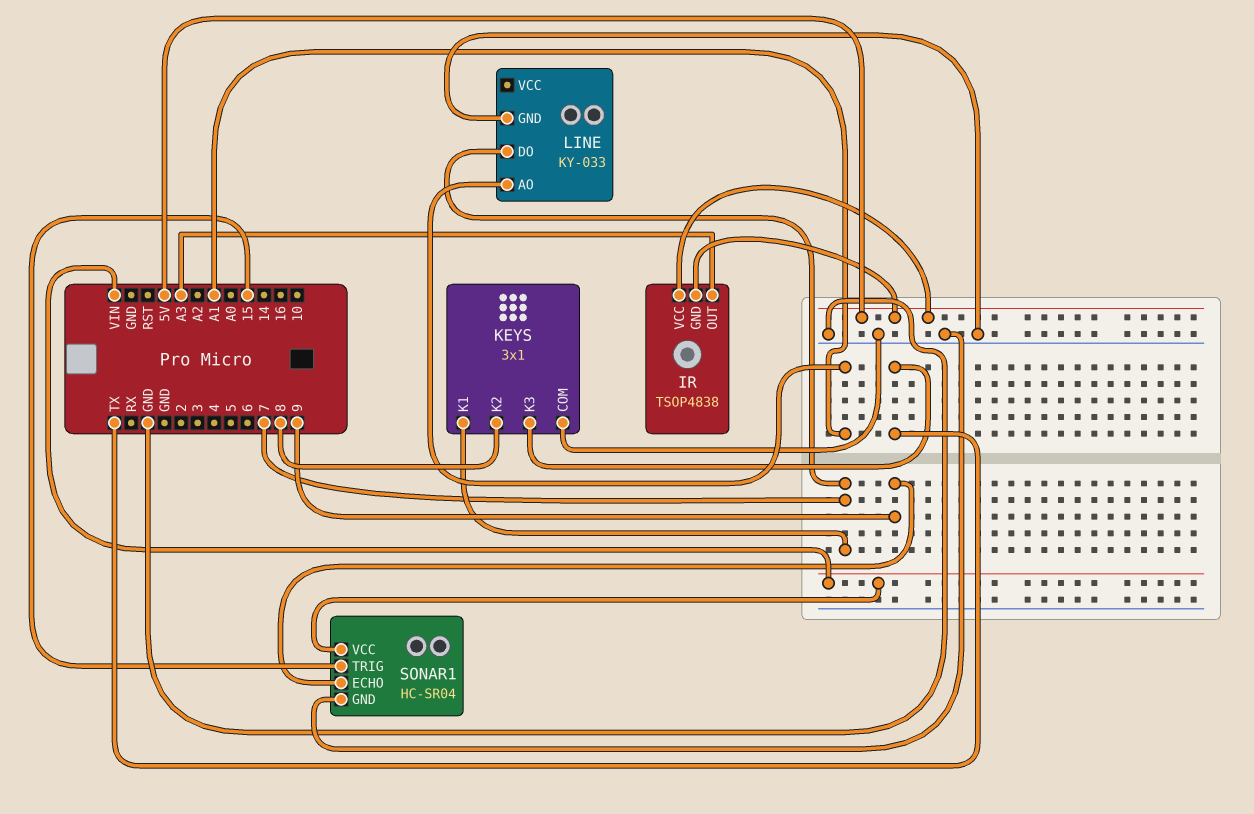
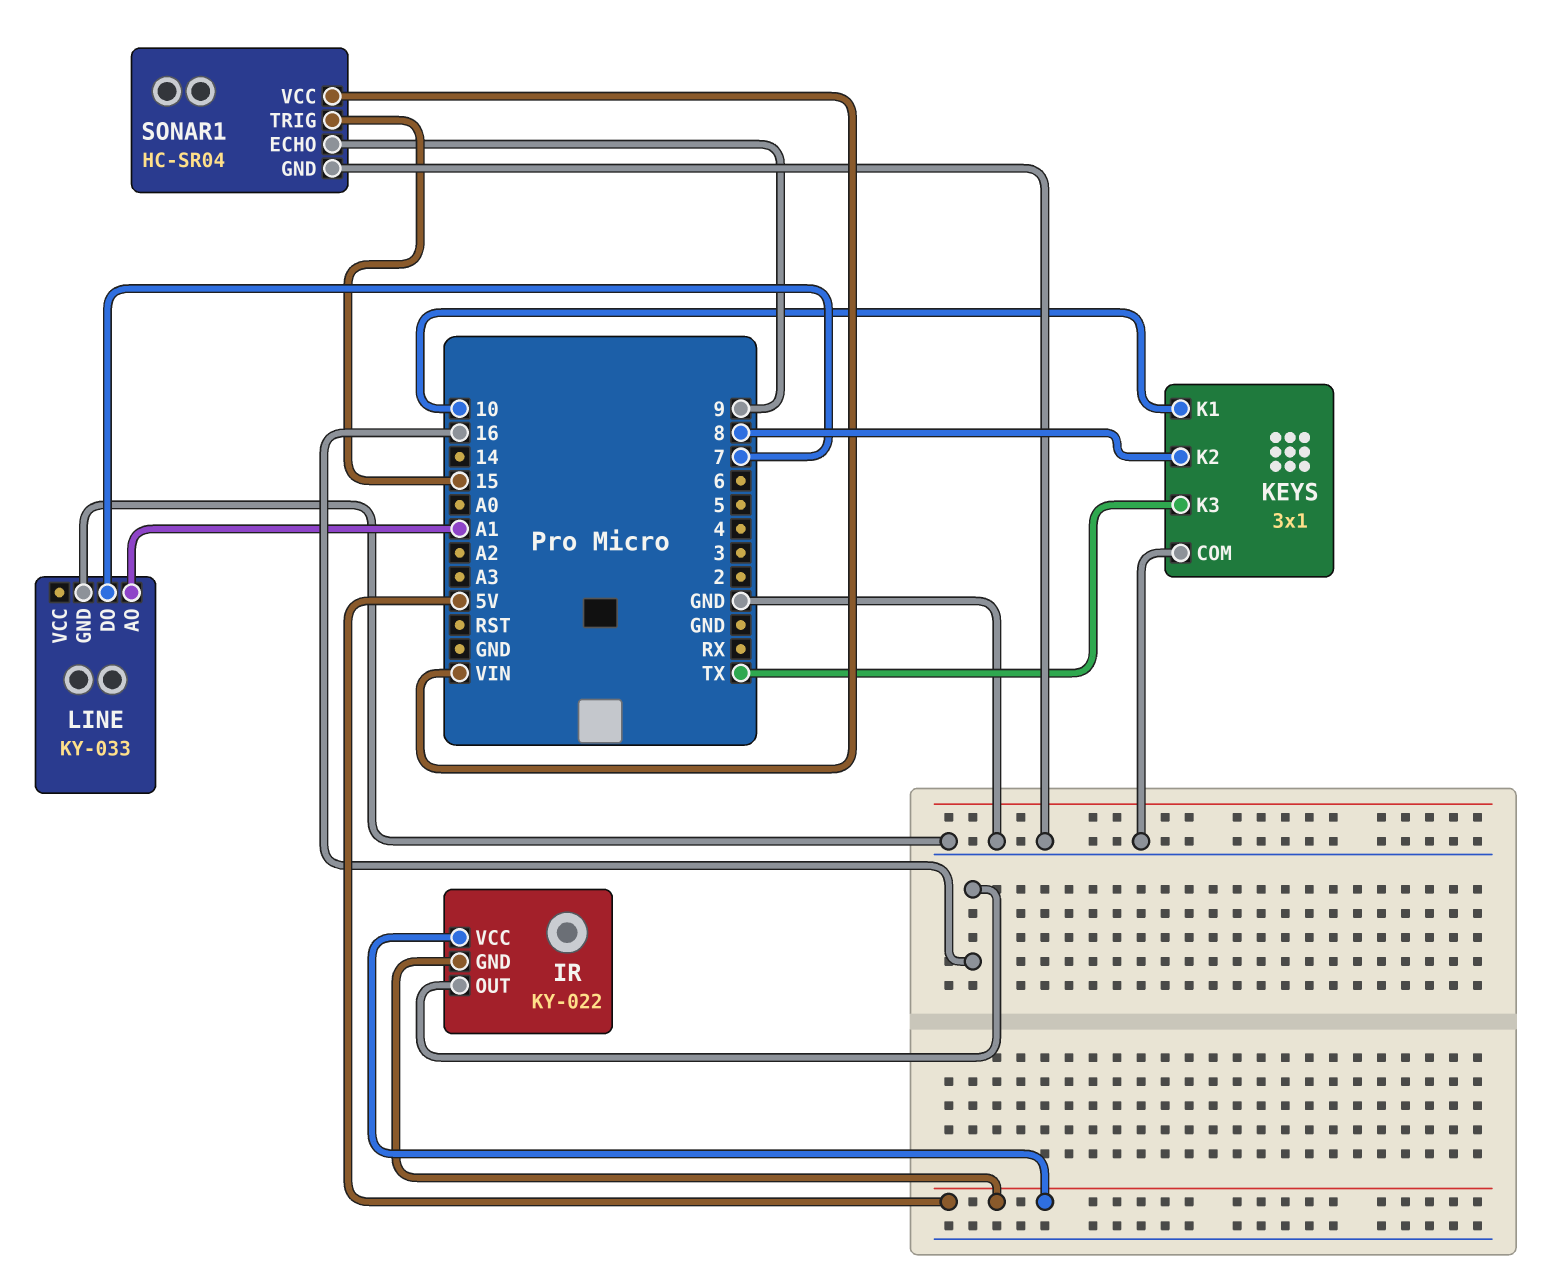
IR: TSOP4838 -> KY-022
IR pin OUT: A3 -> 16
KEYS pin K1: 7 -> 10

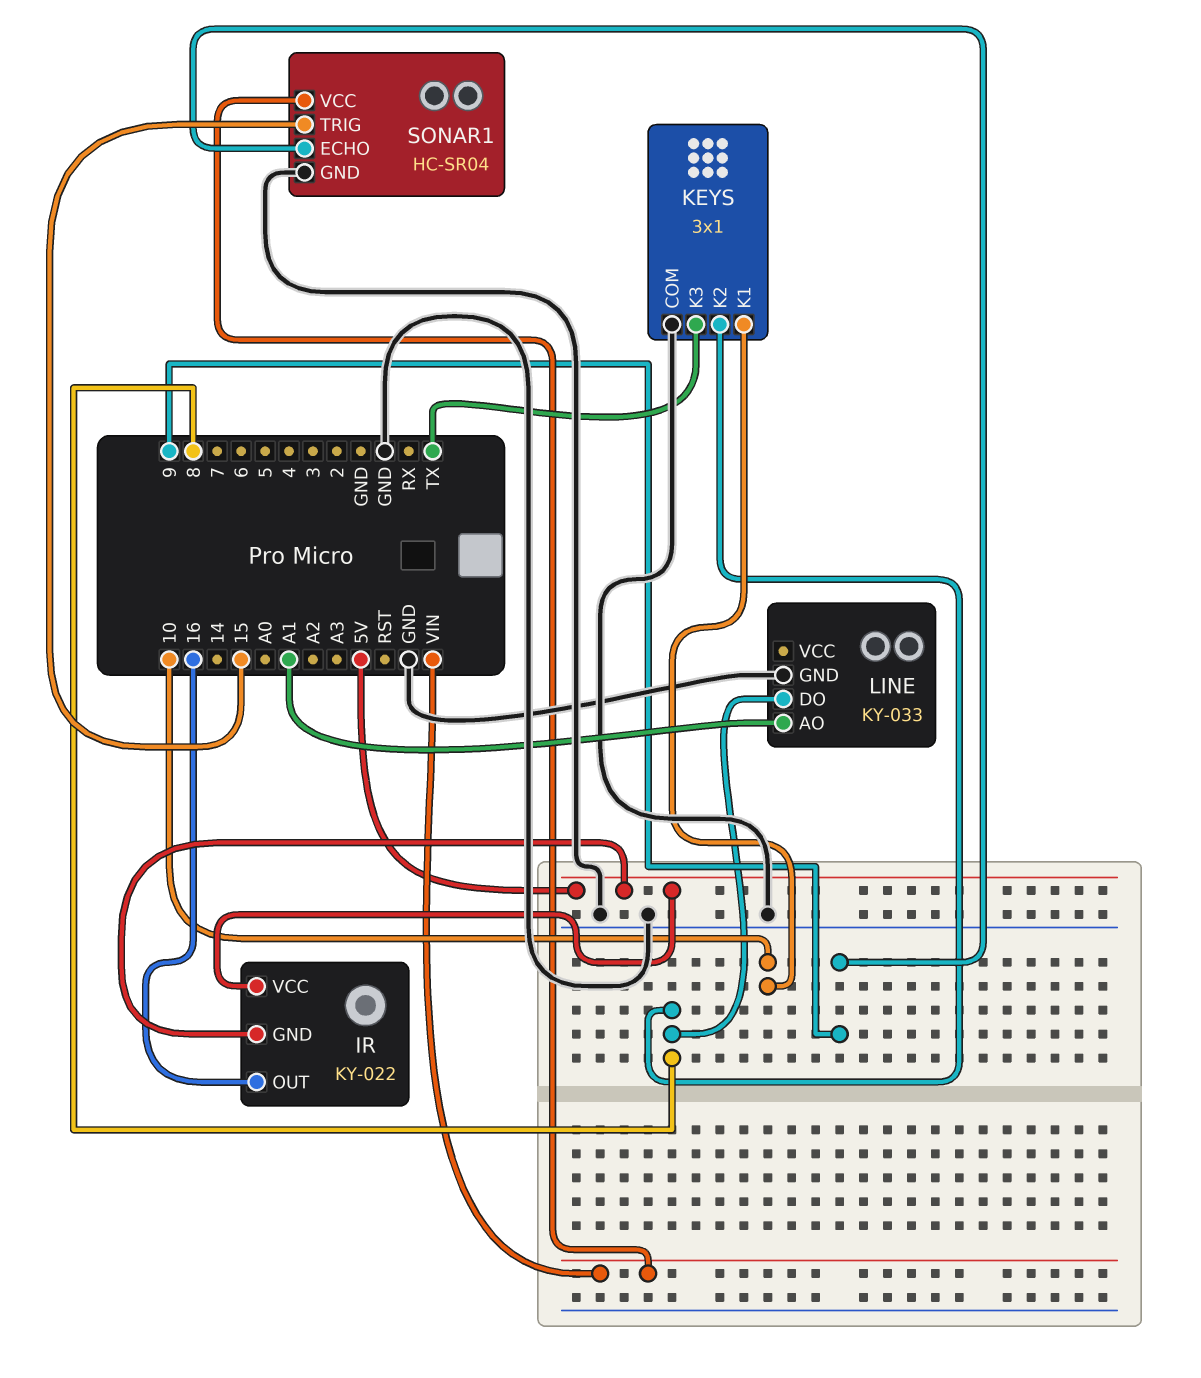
LINE pin DO: 7 -> 8

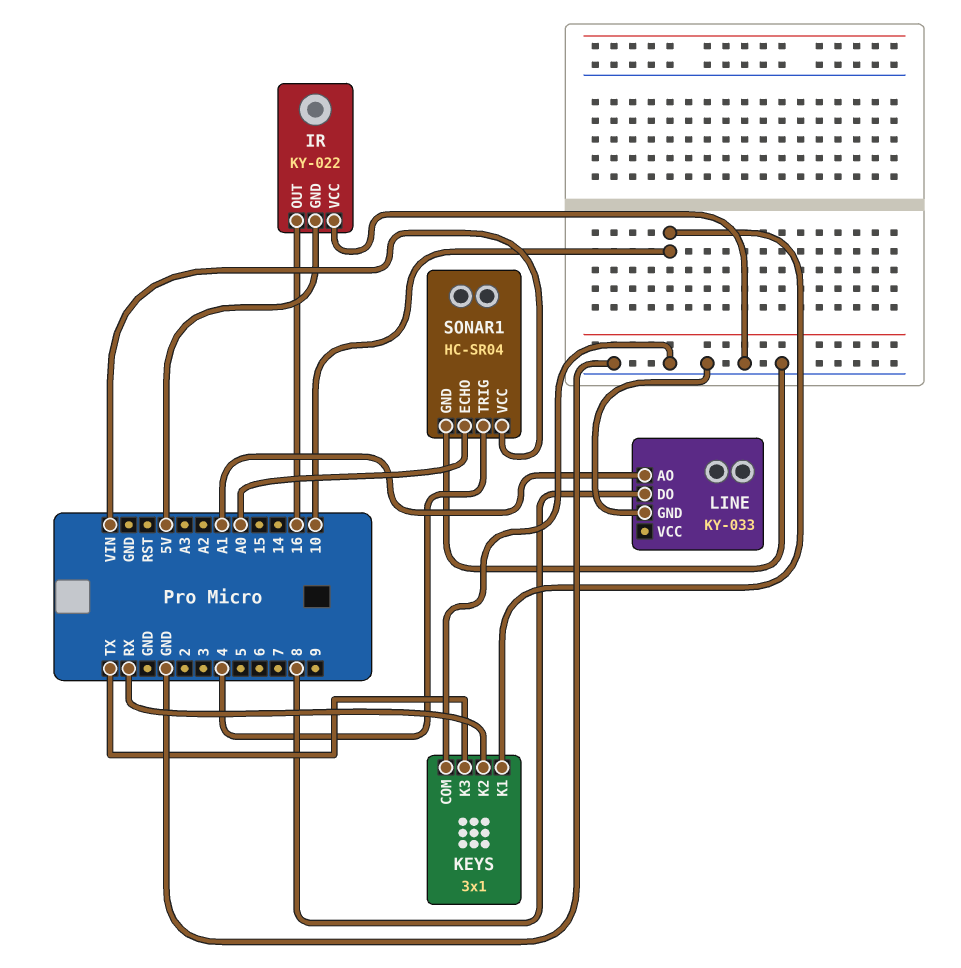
IR pin VCC: 5V -> GND
KEYS pin K2: 8 -> RX
SONAR1 pin ECHO: 9 -> A0
SONAR1 pin TRIG: 15 -> 4

